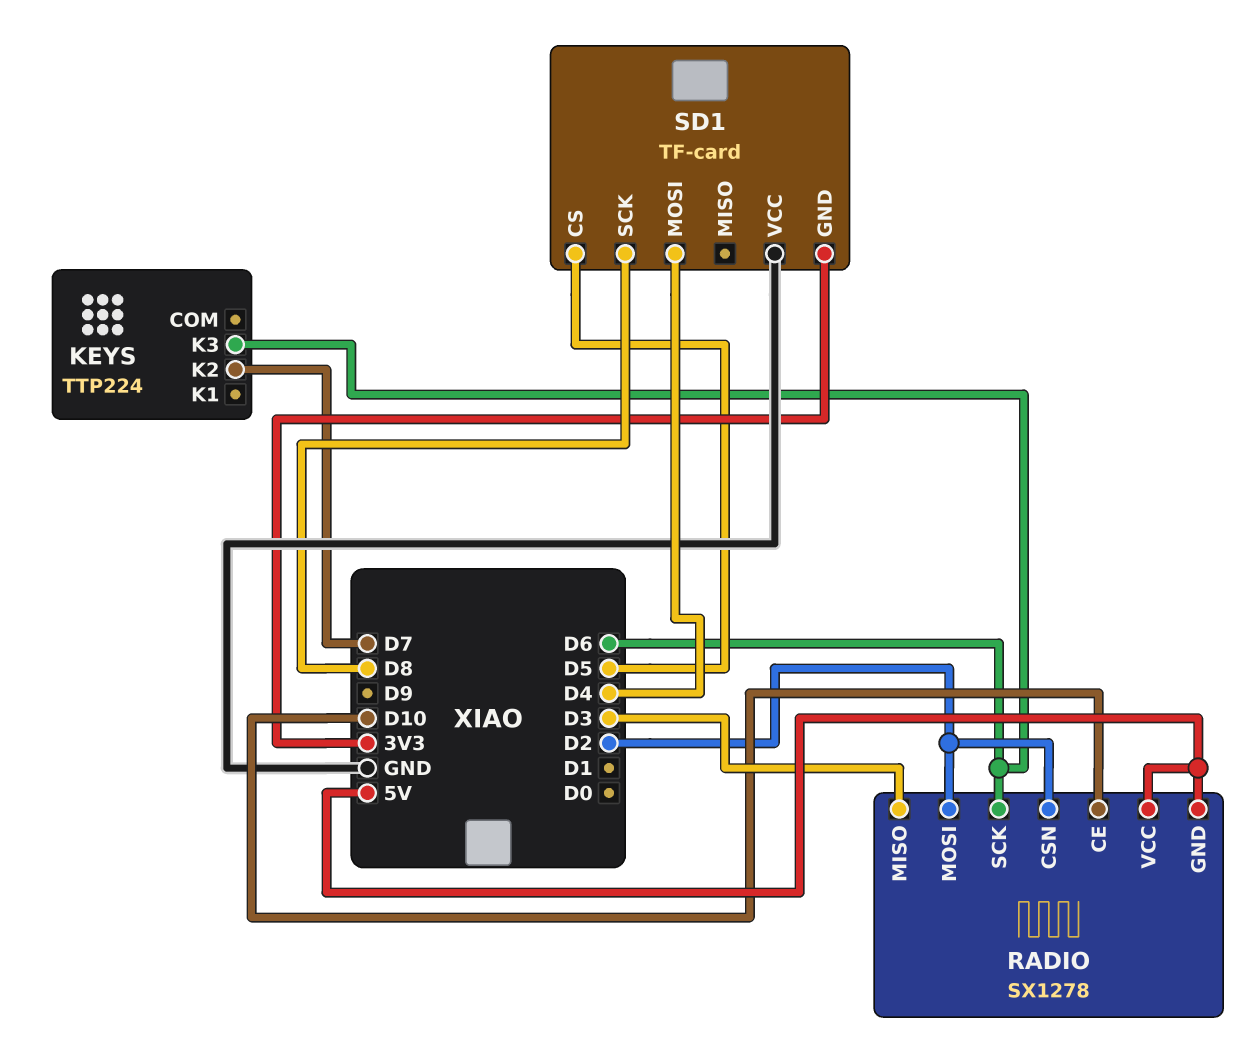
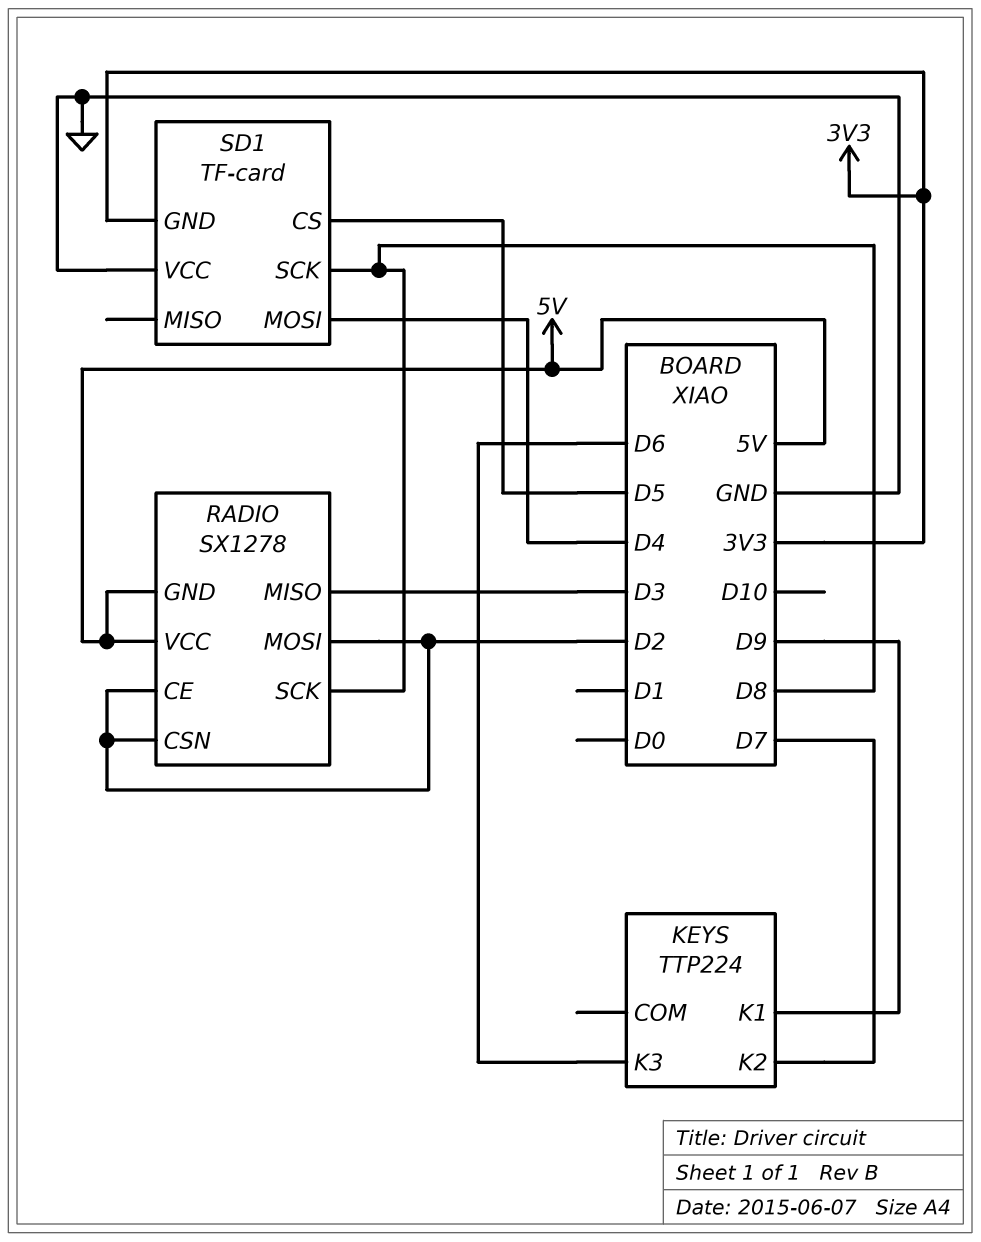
KEYS pin K1: none -> D9
RADIO pin CE: D10 -> D2
RADIO pin SCK: D6 -> D8

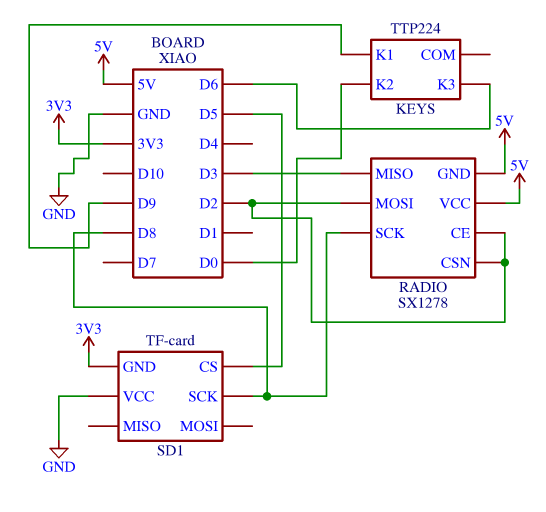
KEYS pin K2: D7 -> D0
SD1 pin MOSI: D4 -> none

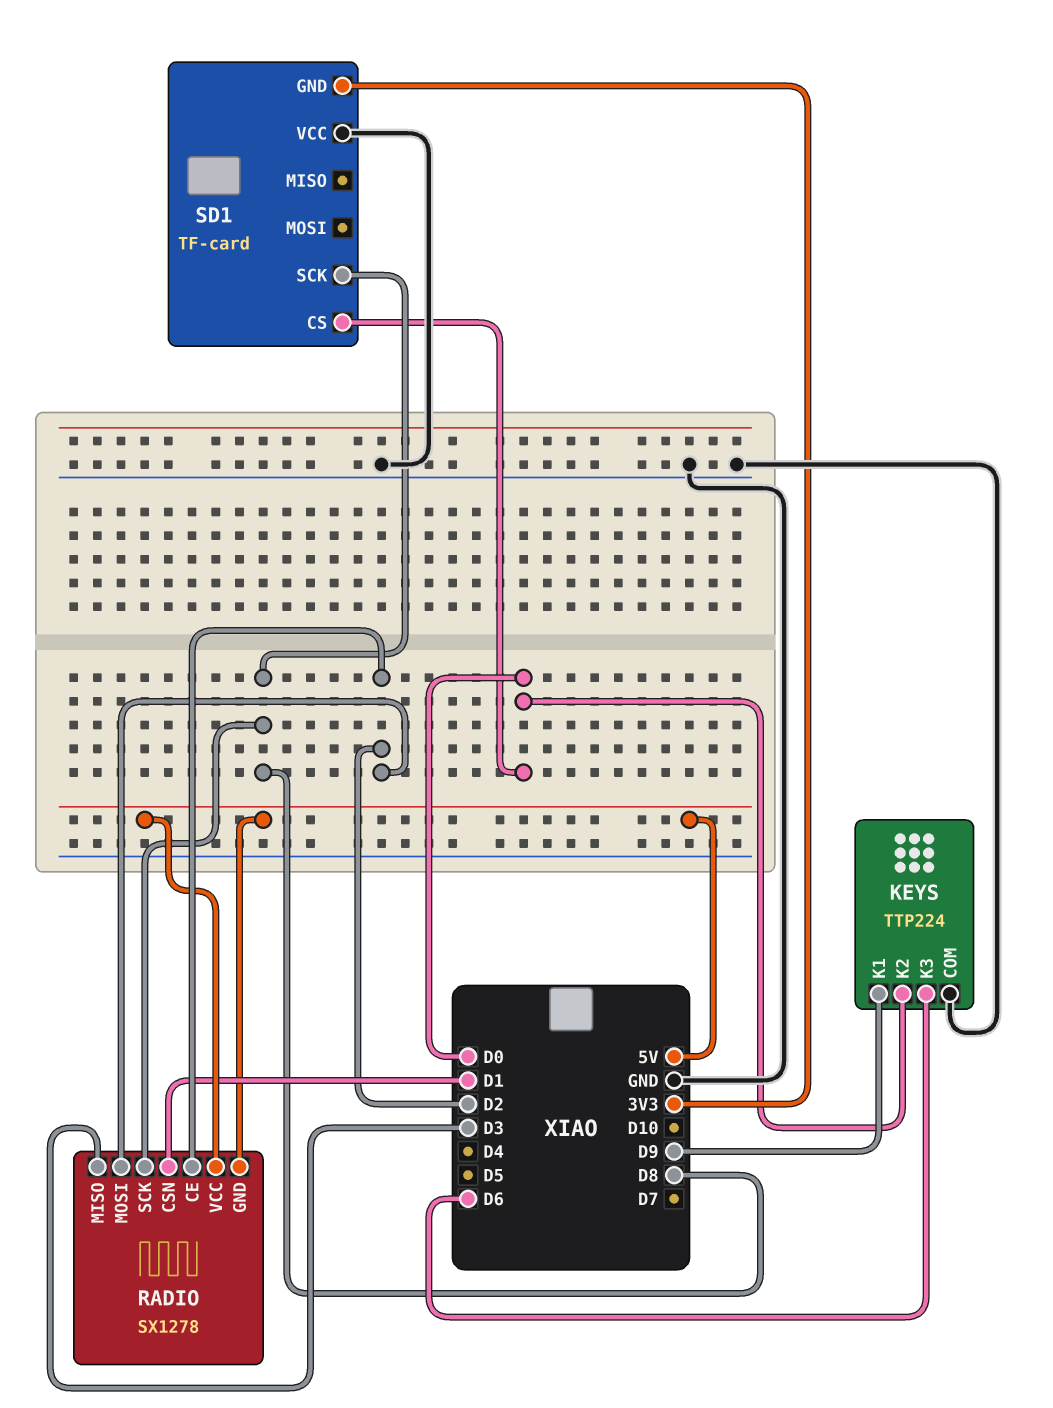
KEYS pin COM: none -> GND
RADIO pin CSN: D2 -> D1
SD1 pin CS: D5 -> D0

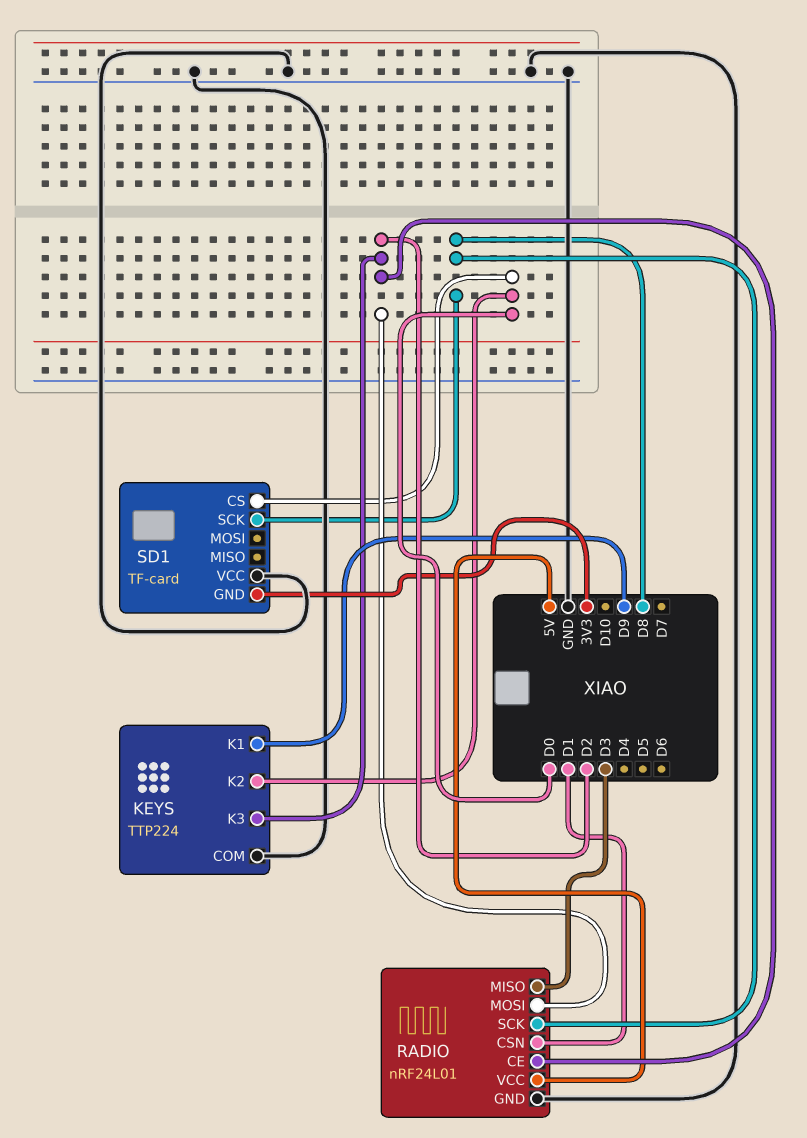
KEYS pin K3: D6 -> D2
RADIO: SX1278 -> nRF24L01
RADIO pin GND: 5V -> GND

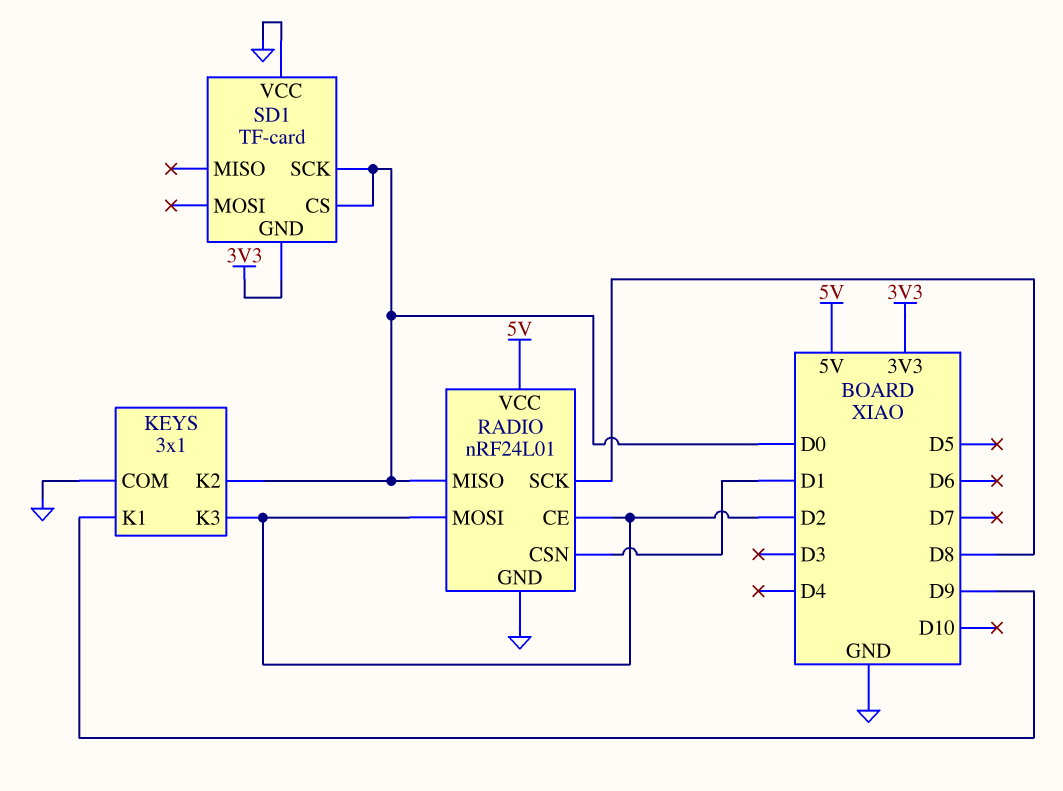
KEYS: TTP224 -> 3x1
RADIO pin MISO: D3 -> D0
SD1 pin SCK: D8 -> D0

